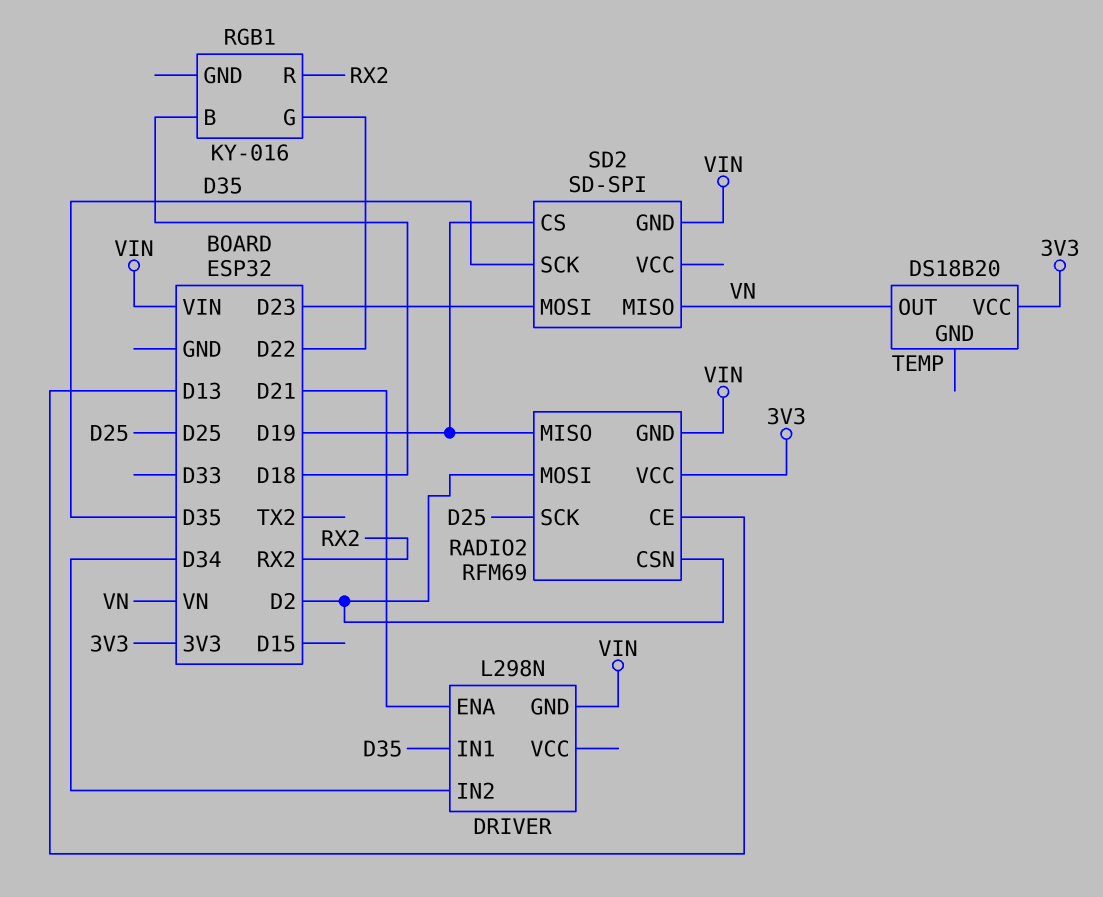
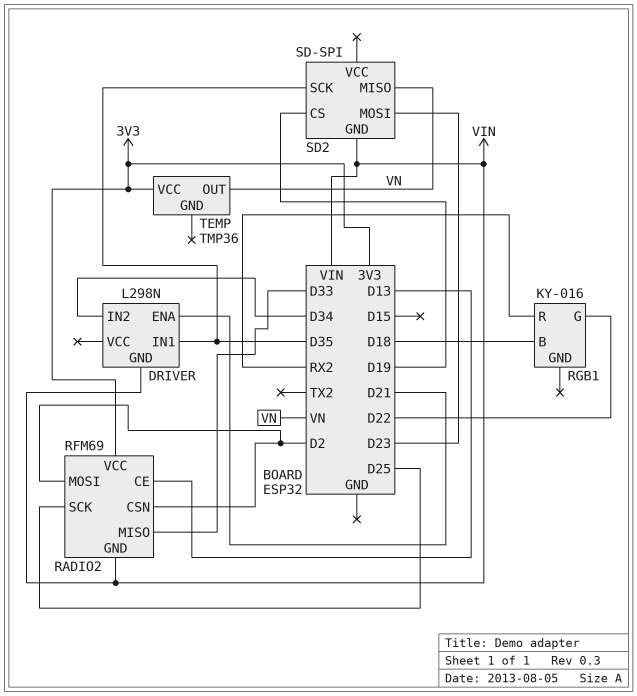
RADIO2 pin MISO: D19 -> D33
TEMP: DS18B20 -> TMP36

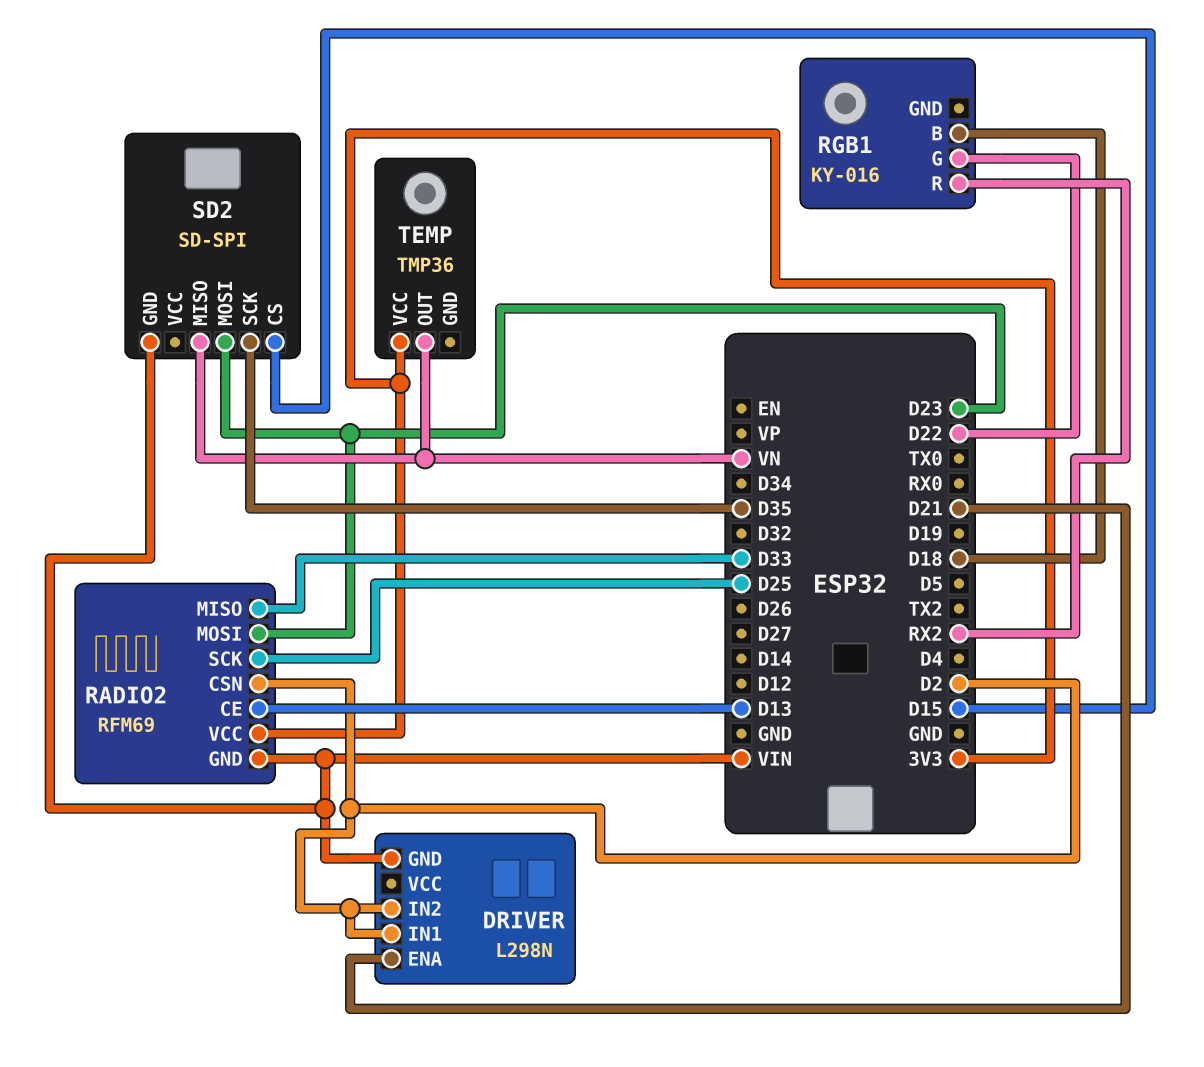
DRIVER pin IN1: D35 -> D2
DRIVER pin IN2: D34 -> D2
RADIO2 pin MOSI: D2 -> D23
SD2 pin CS: D19 -> D15

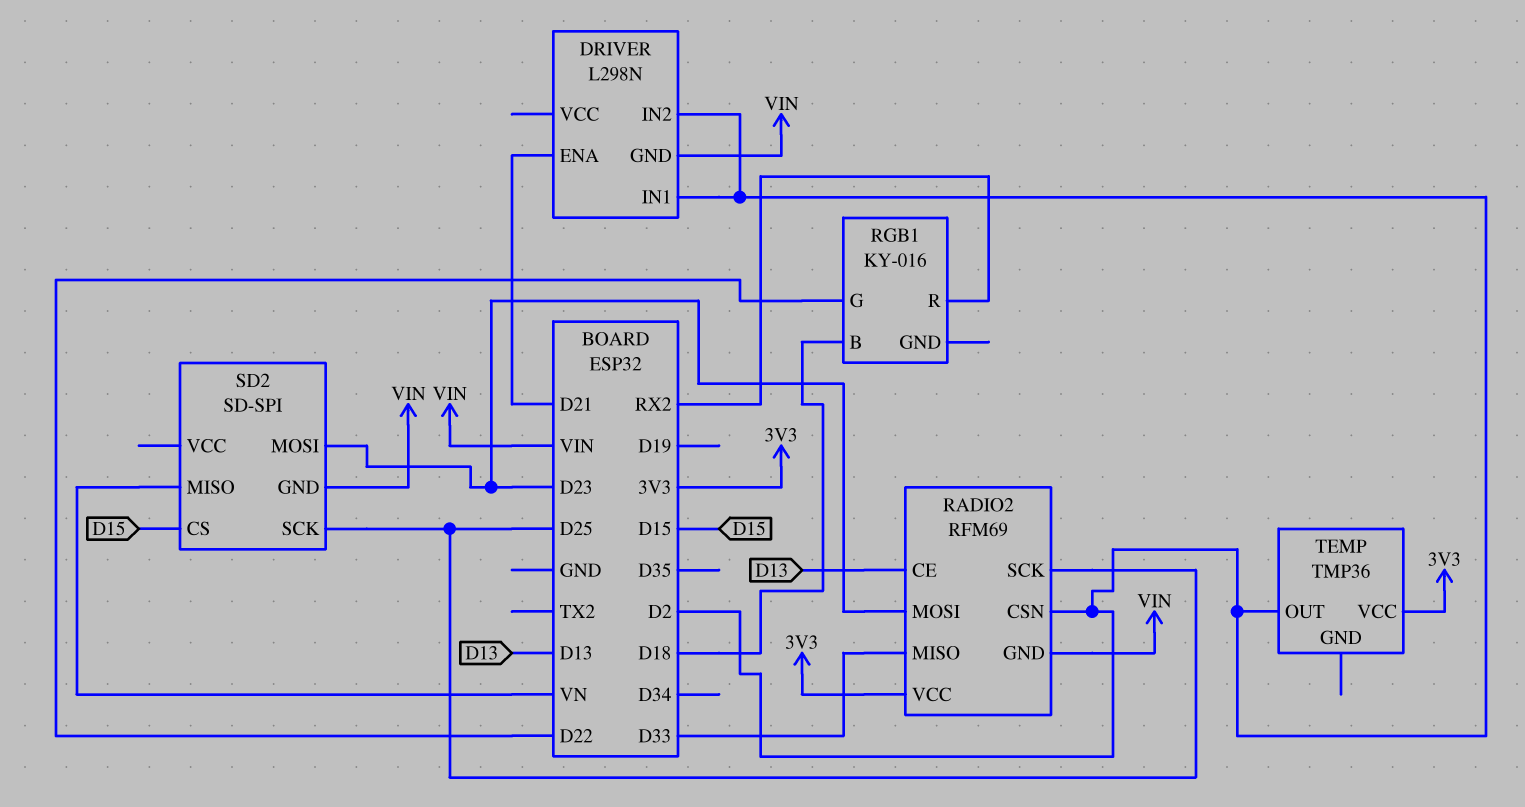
SD2 pin SCK: D35 -> D25
TEMP pin OUT: VN -> D2

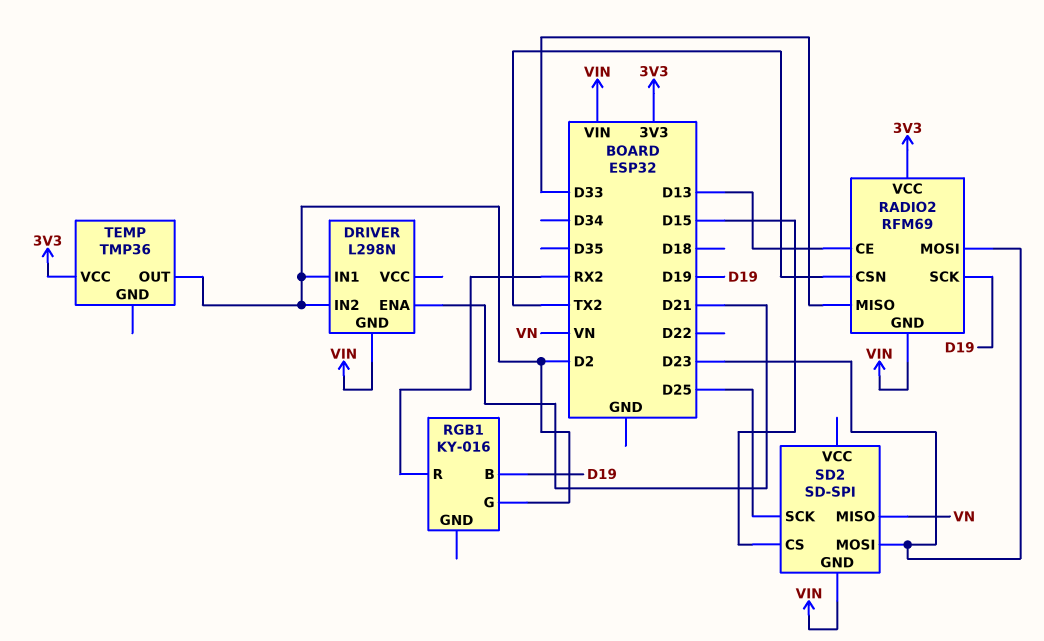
RADIO2 pin CSN: D2 -> TX2
RADIO2 pin SCK: D25 -> D19
RGB1 pin B: D18 -> D19
RGB1 pin G: D22 -> D2

